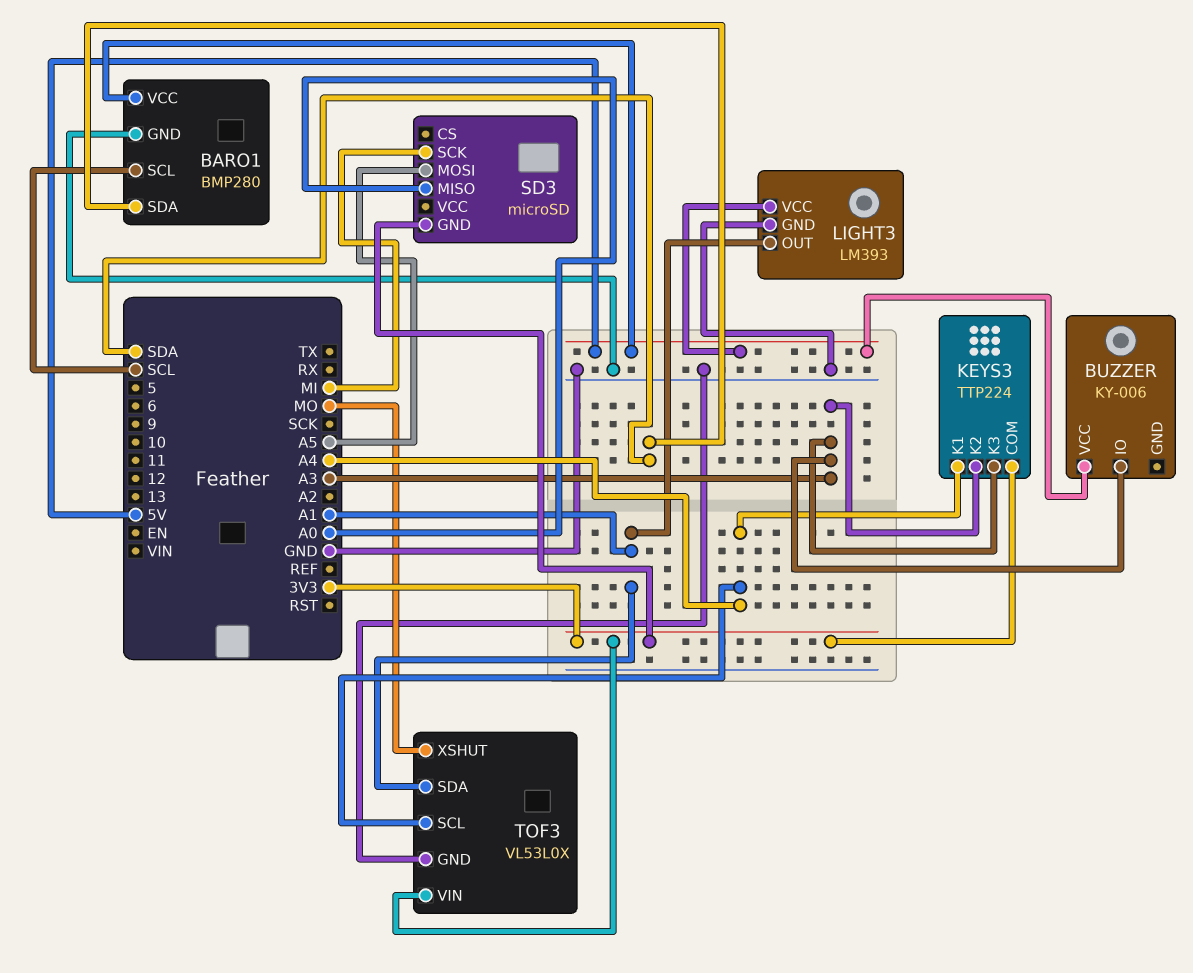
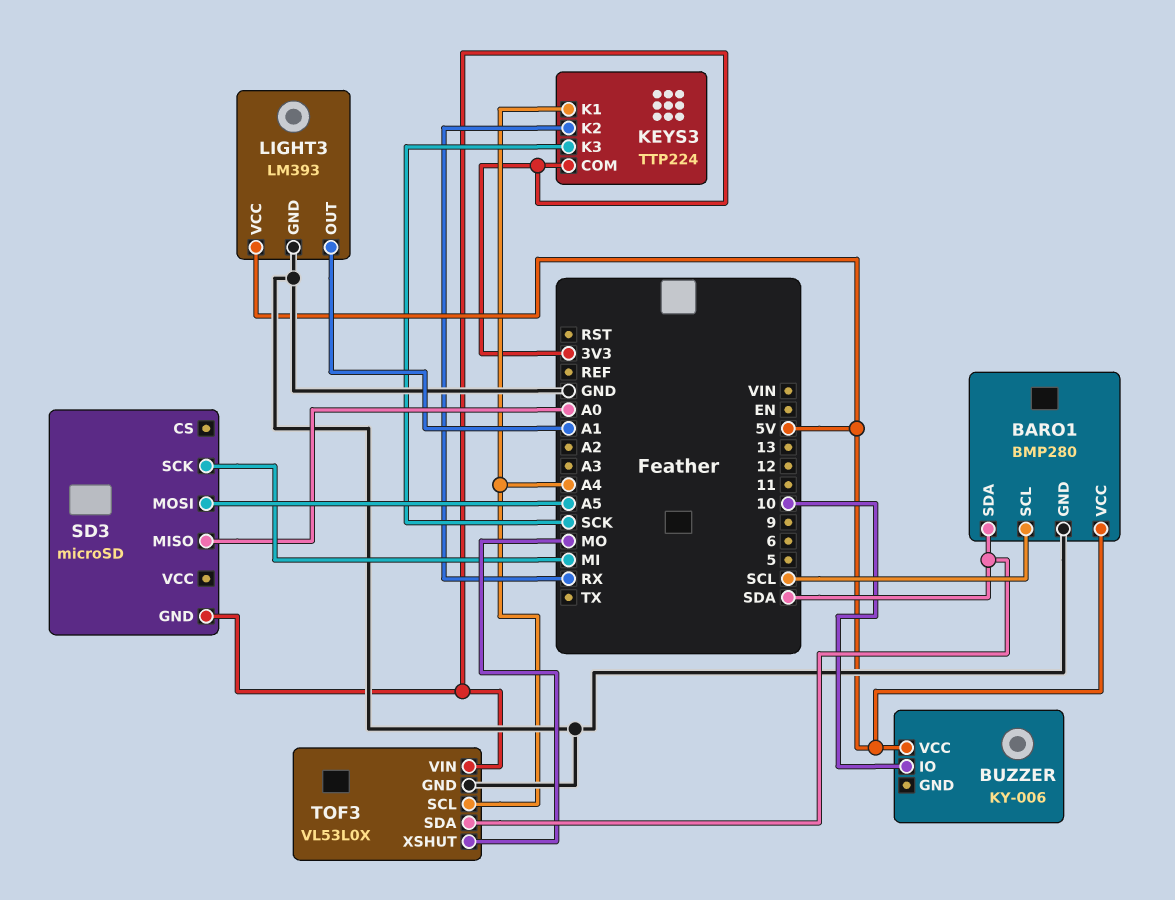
BUZZER pin IO: A3 -> 10
KEYS3 pin K2: A3 -> RX
KEYS3 pin K3: A3 -> SCK
TOF3 pin SDA: A1 -> SDA

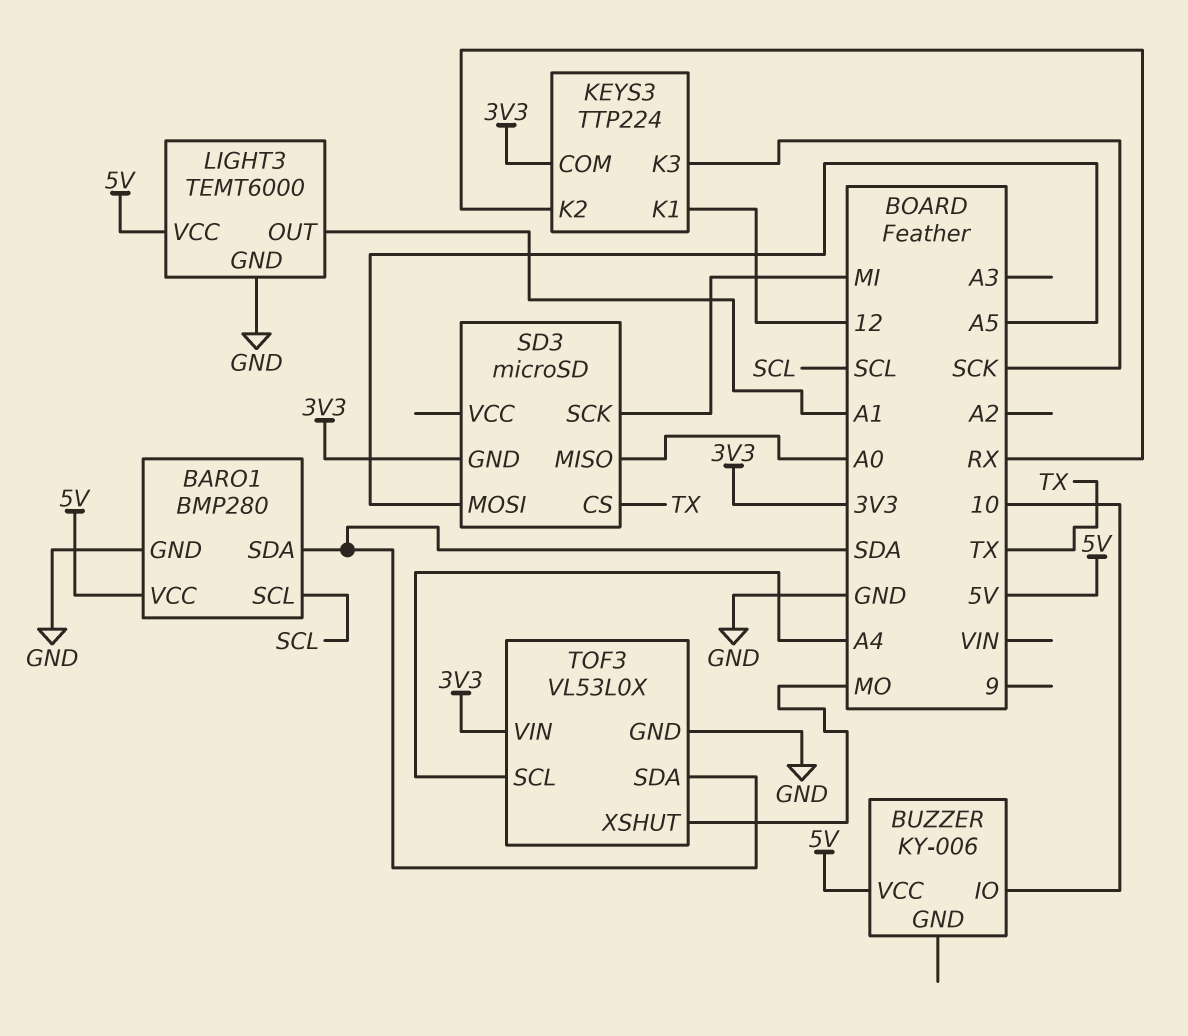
KEYS3 pin K1: A4 -> 12
LIGHT3: LM393 -> TEMT6000
SD3 pin CS: none -> TX

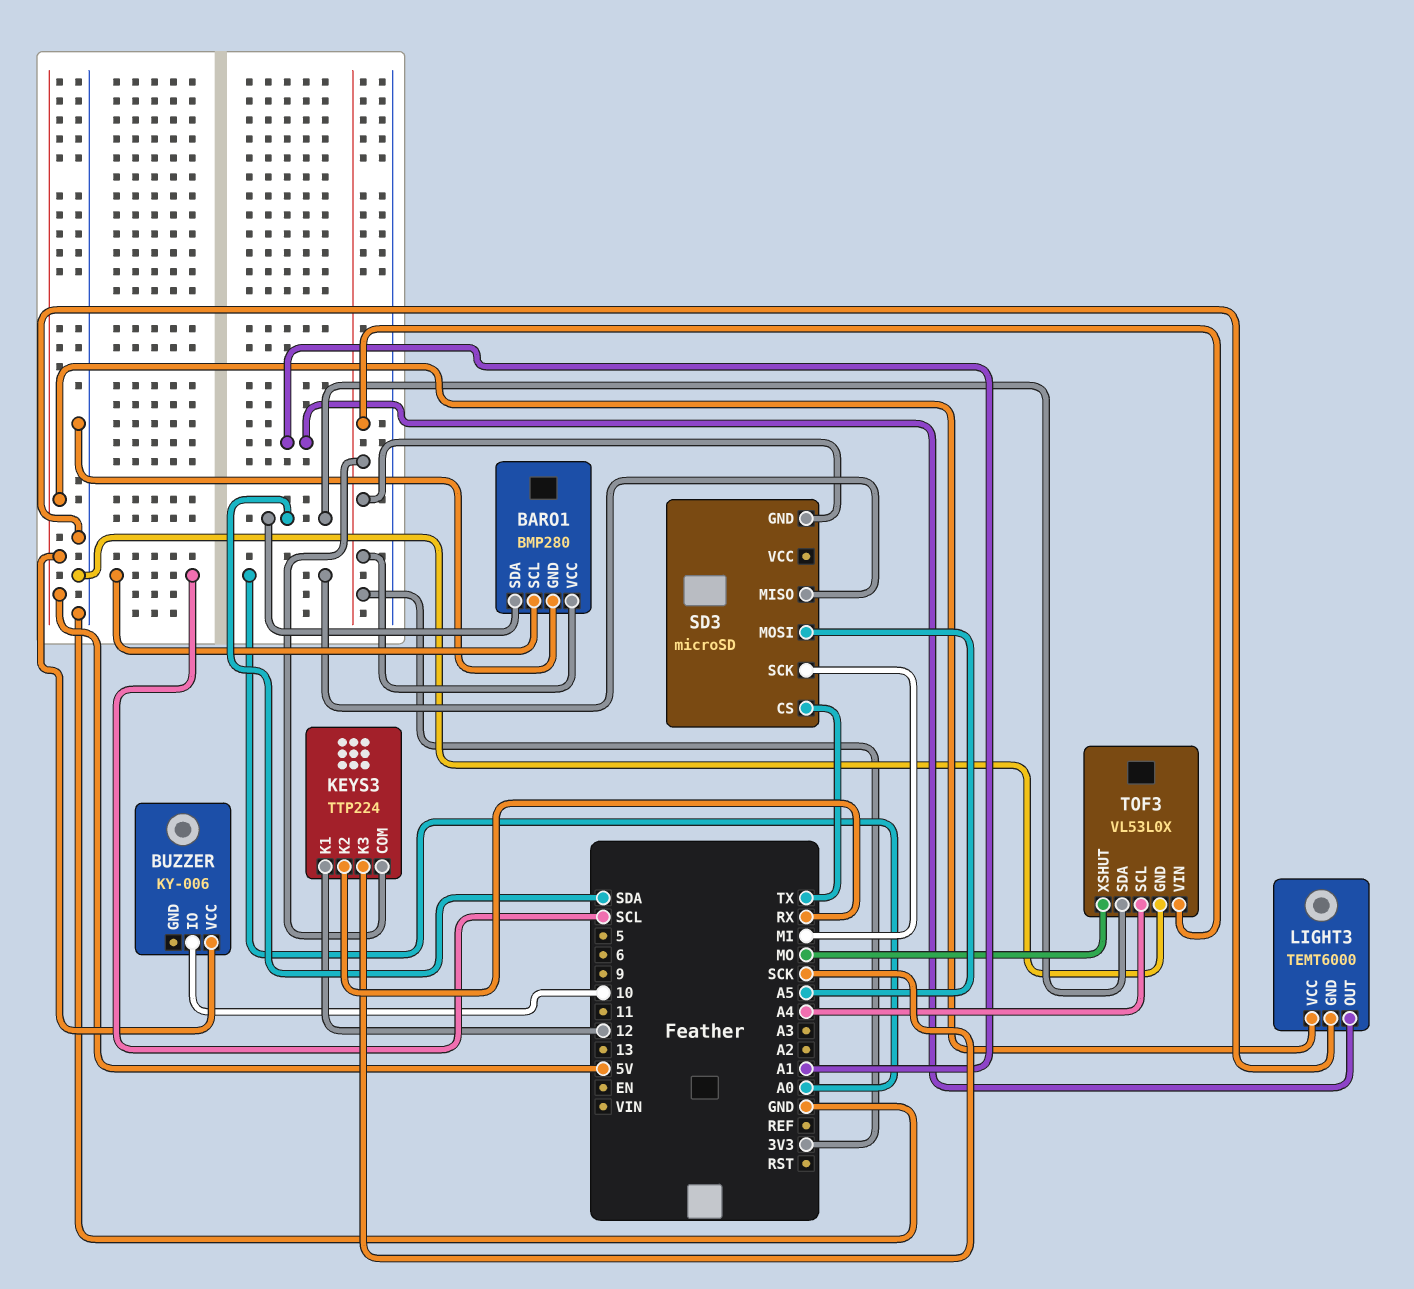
BARO1 pin VCC: 5V -> 3V3

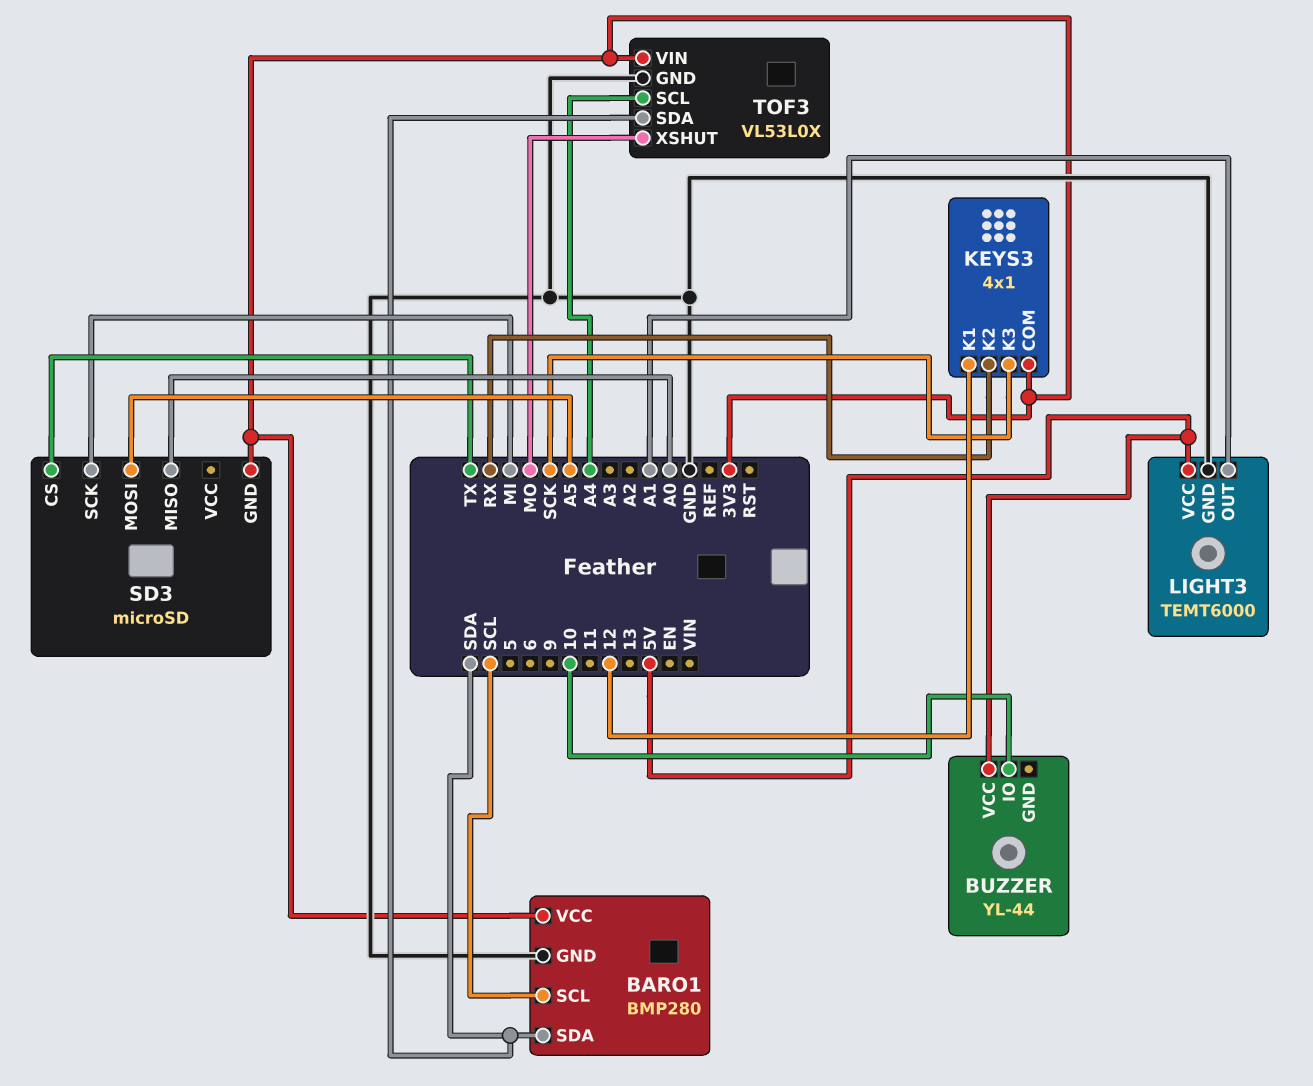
BUZZER: KY-006 -> YL-44
KEYS3: TTP224 -> 4x1

